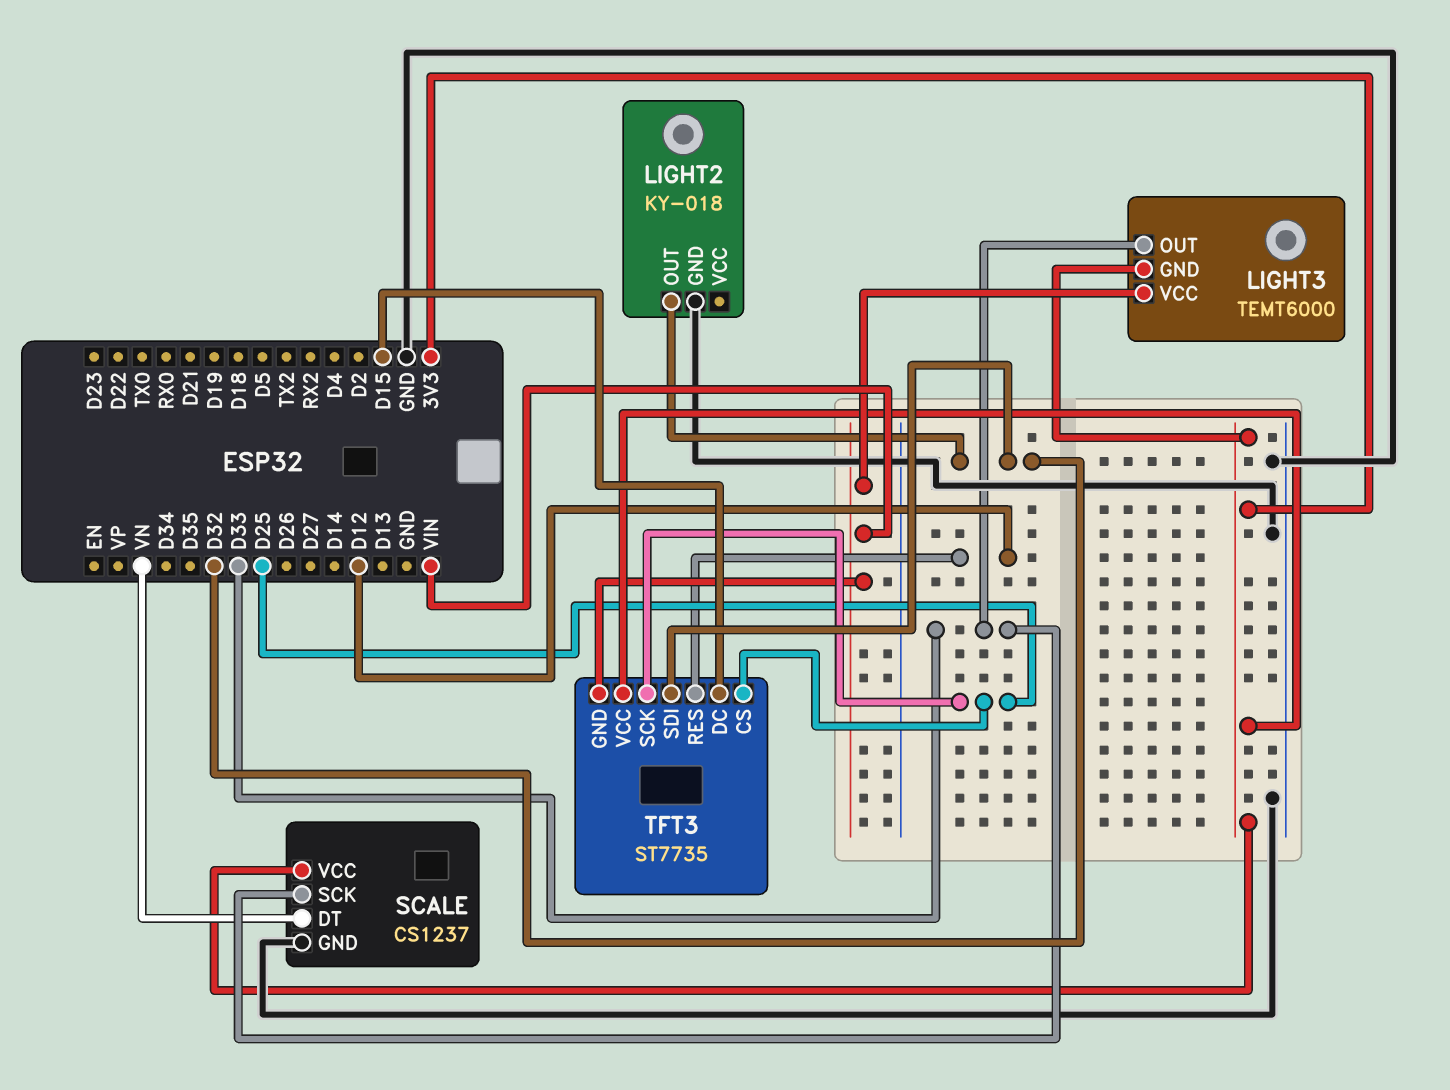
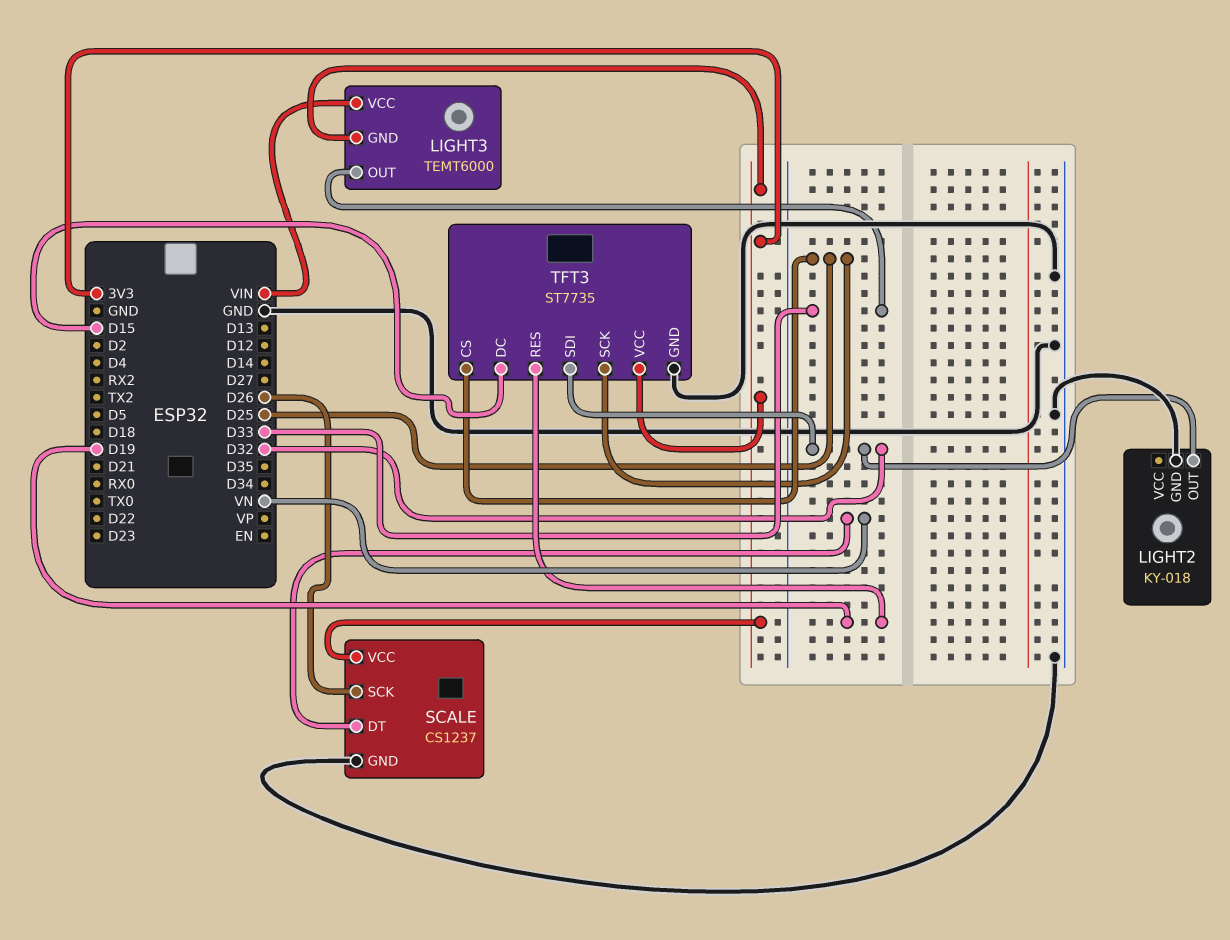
SCALE pin SCK: D33 -> D26
TFT3 pin GND: VIN -> GND
TFT3 pin RES: D12 -> D19

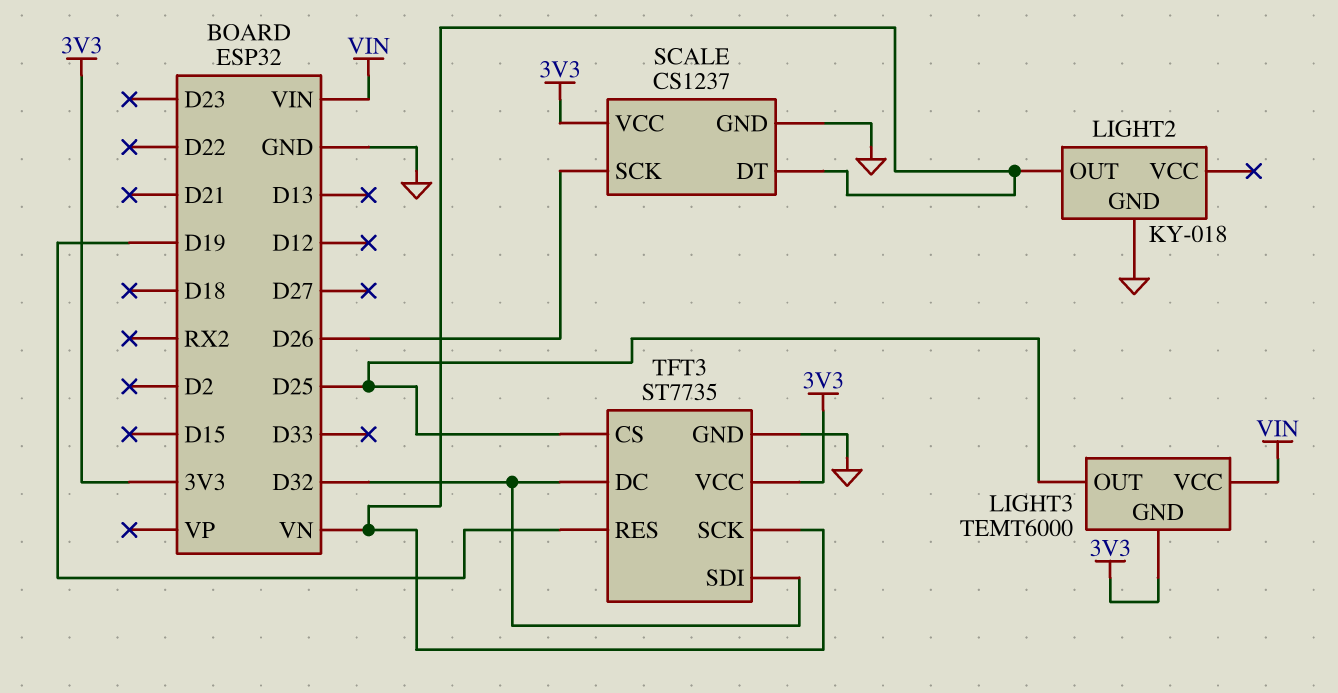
LIGHT2 pin OUT: D32 -> VN
LIGHT3 pin OUT: D33 -> D25
TFT3 pin DC: D15 -> D32
TFT3 pin SCK: D25 -> VN

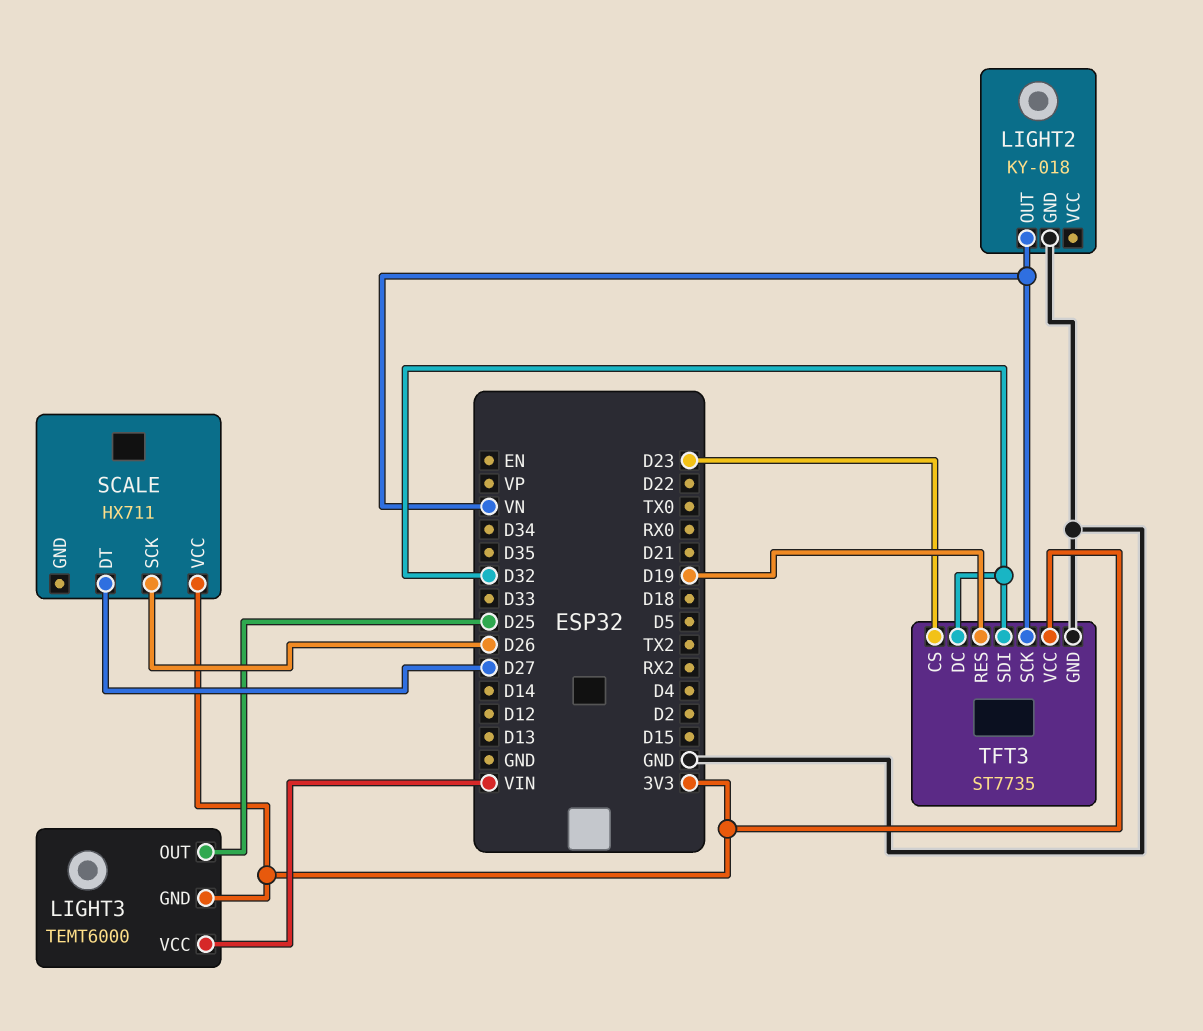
SCALE: CS1237 -> HX711
SCALE pin DT: VN -> D27
SCALE pin GND: GND -> none
TFT3 pin CS: D25 -> D23

